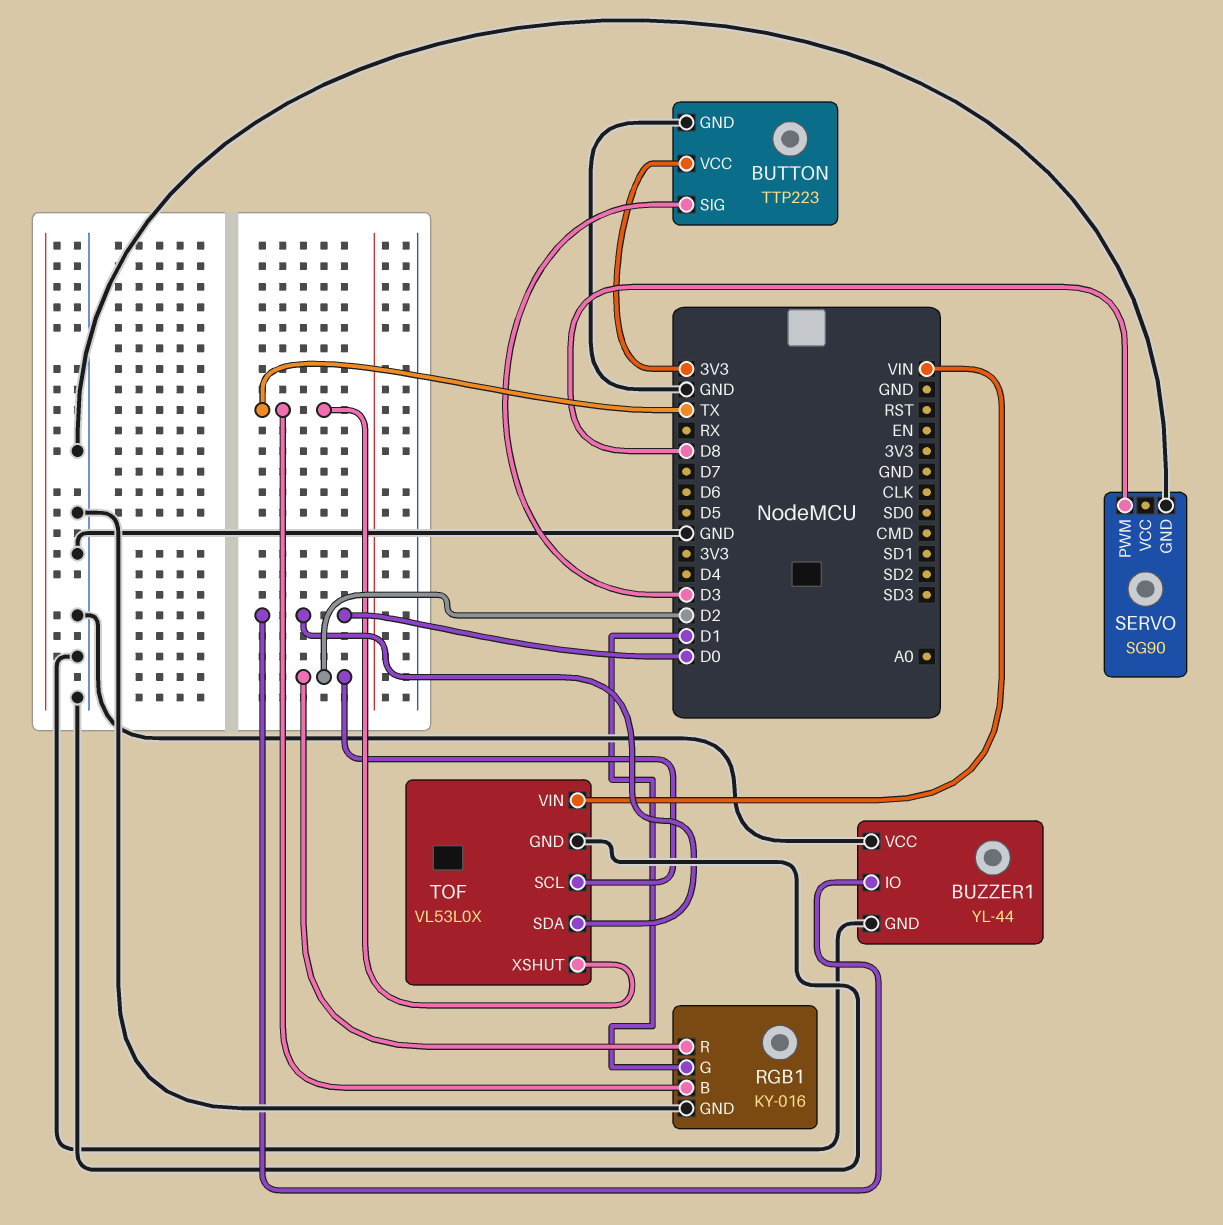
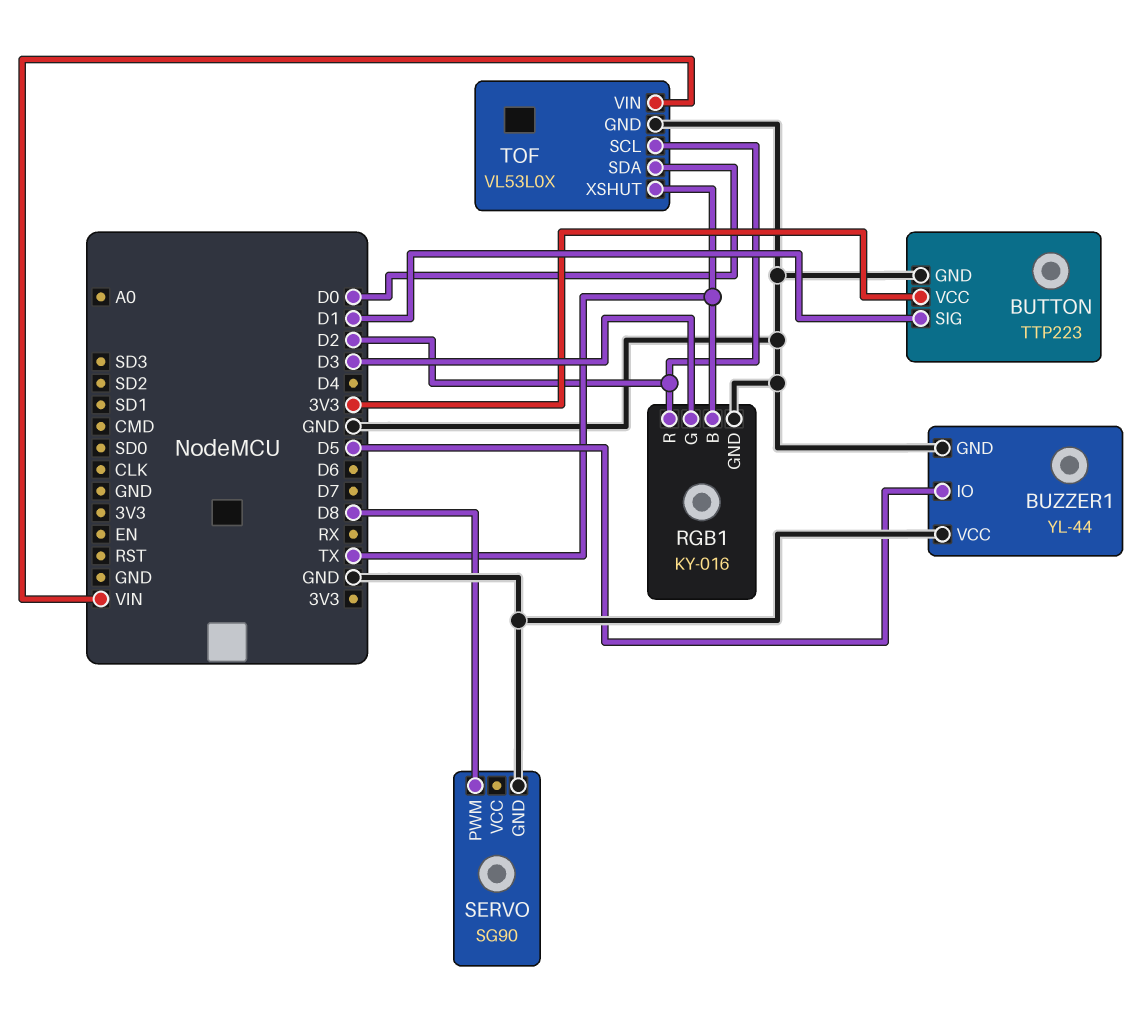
BUTTON pin SIG: D3 -> D1
BUZZER1 pin IO: D0 -> D5
RGB1 pin G: D1 -> D3

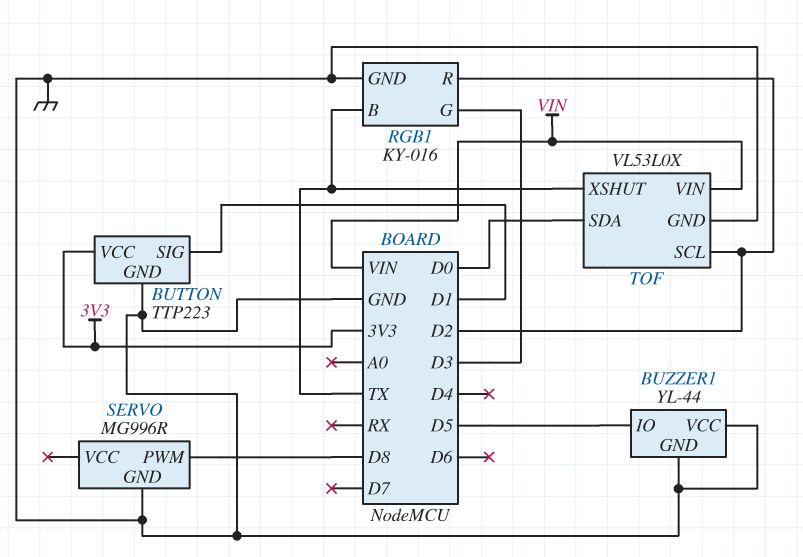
SERVO: SG90 -> MG996R

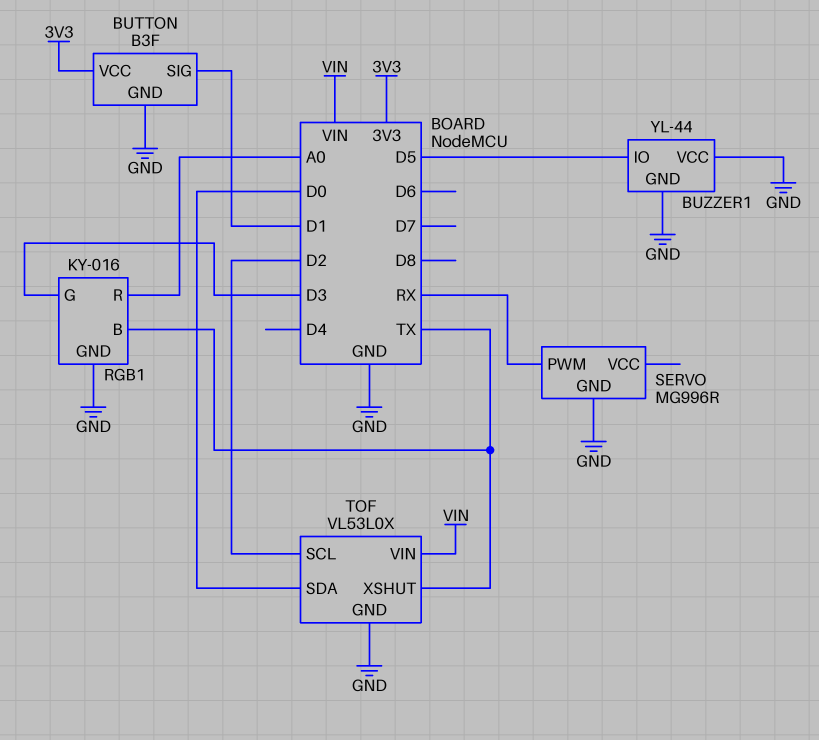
BUTTON: TTP223 -> B3F
RGB1 pin R: D2 -> A0
SERVO pin PWM: D8 -> RX

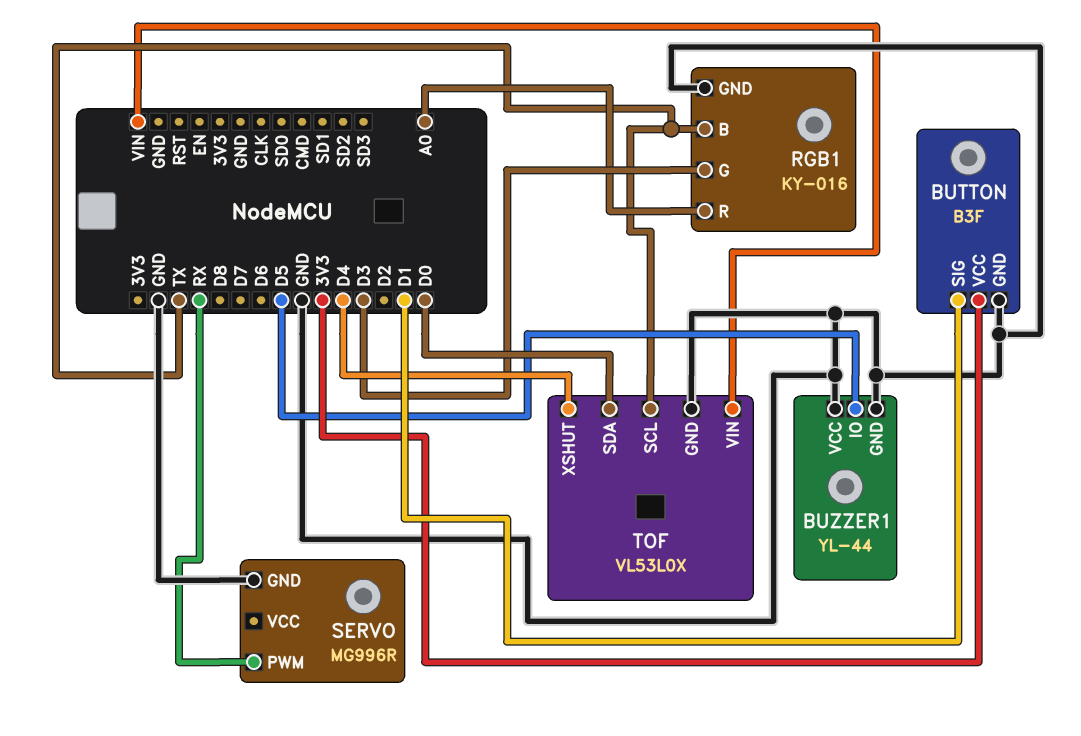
TOF pin SCL: D2 -> TX
TOF pin XSHUT: TX -> D4

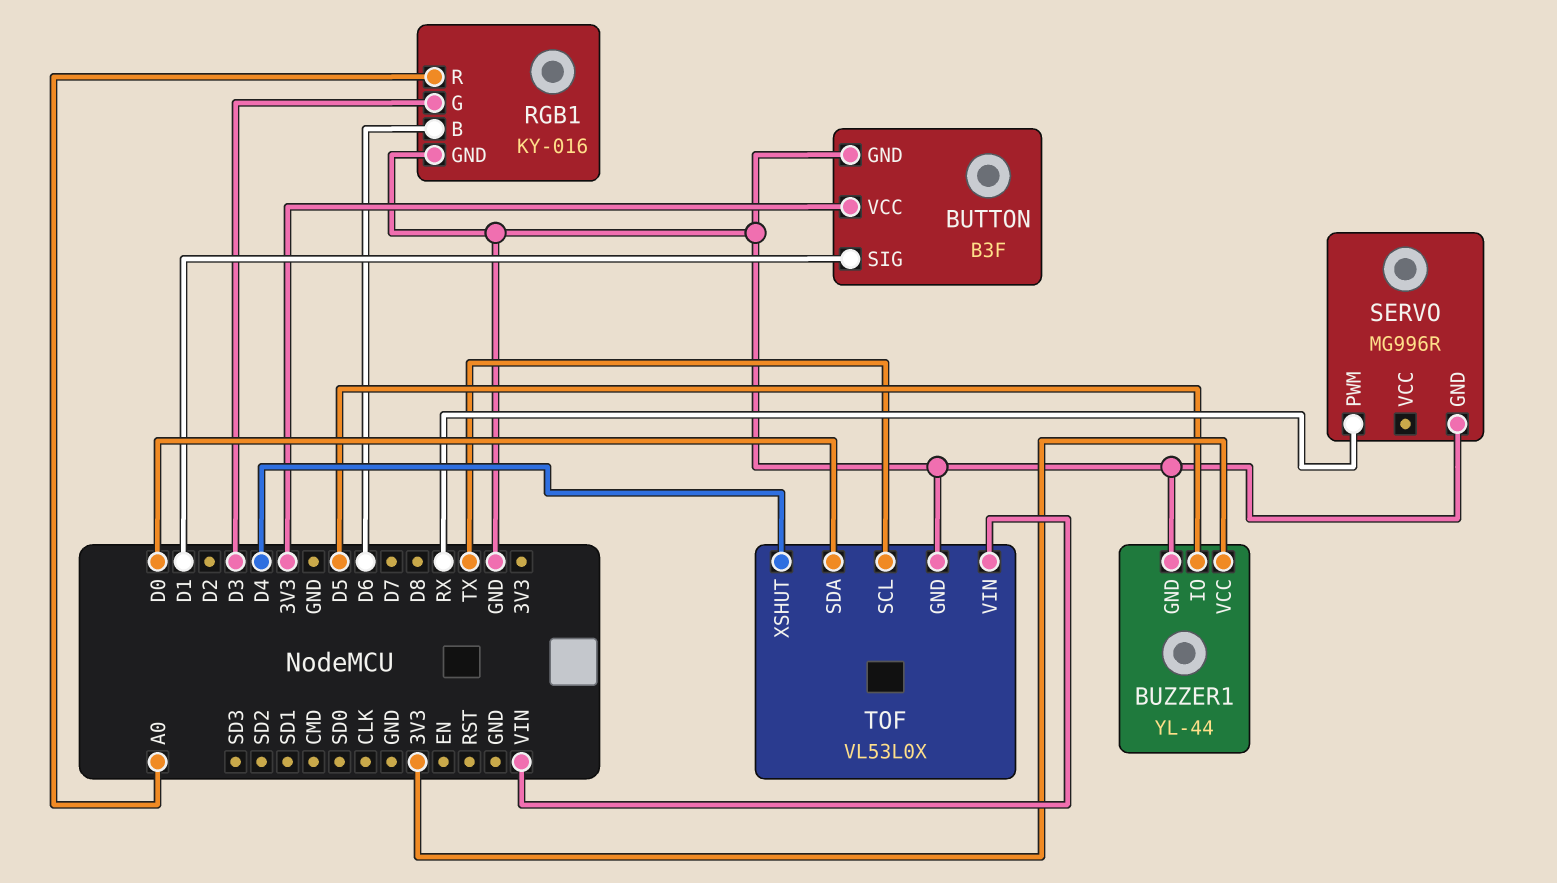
BUZZER1 pin VCC: GND -> 3V3
RGB1 pin B: TX -> D6

